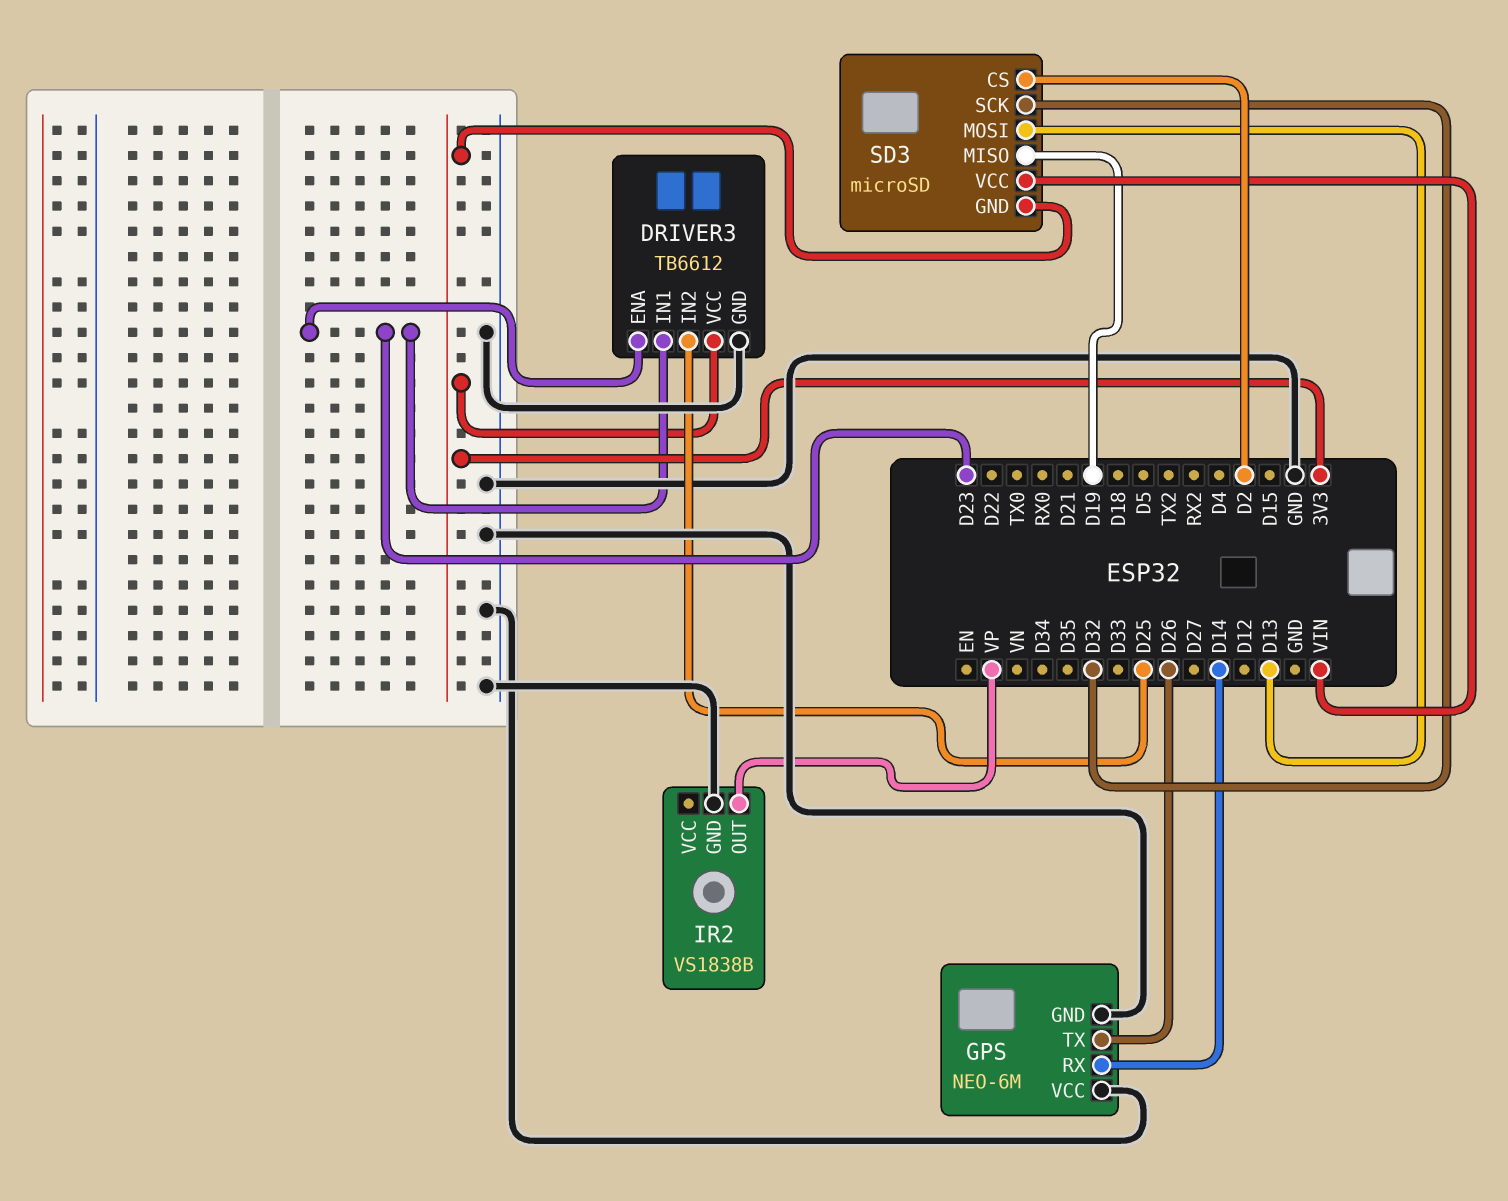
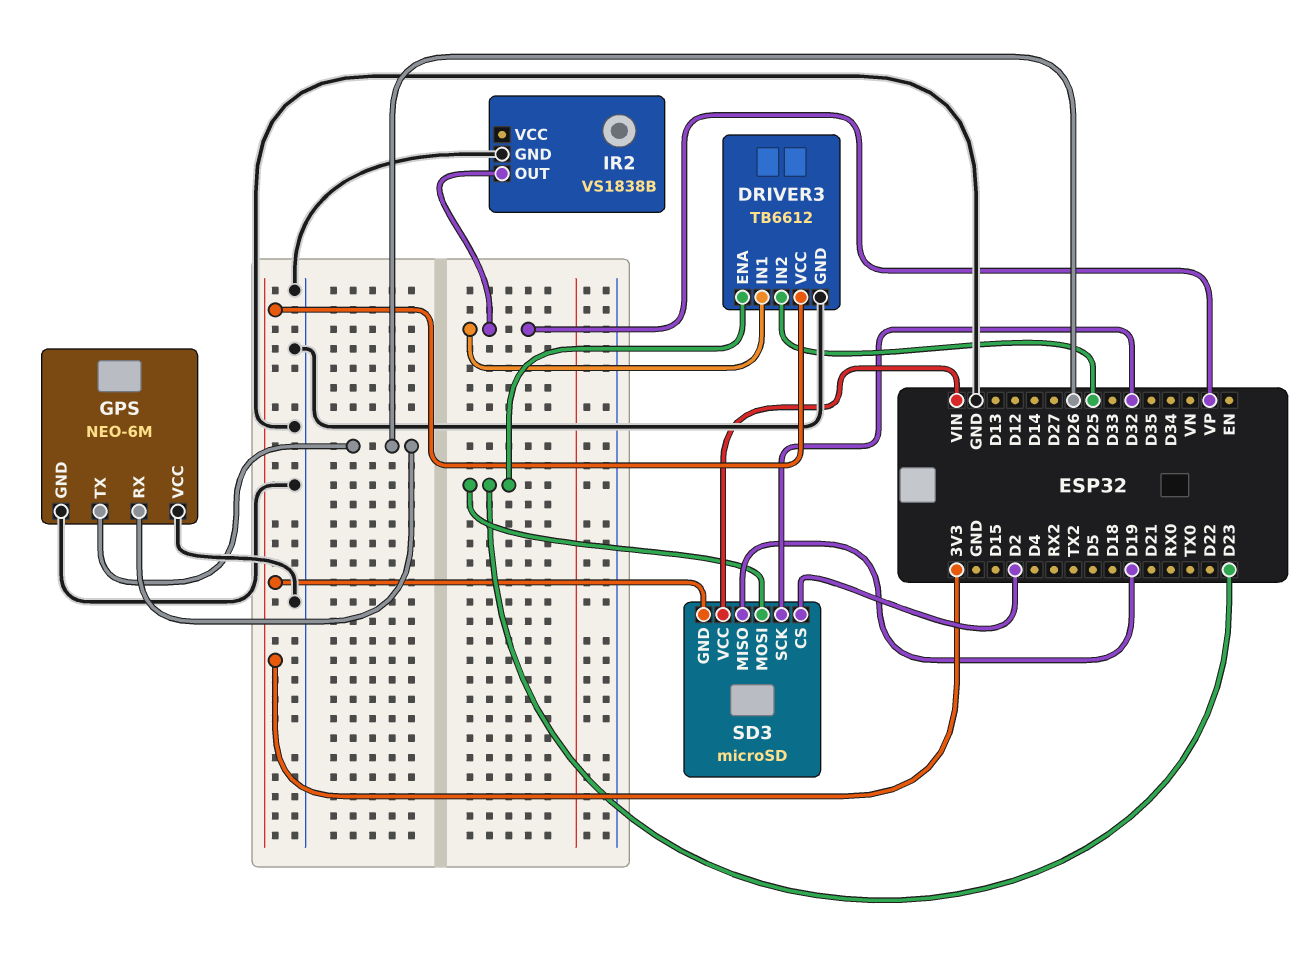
DRIVER3 pin IN1: D23 -> VP
GPS pin RX: D14 -> D26
SD3 pin MOSI: D13 -> D23

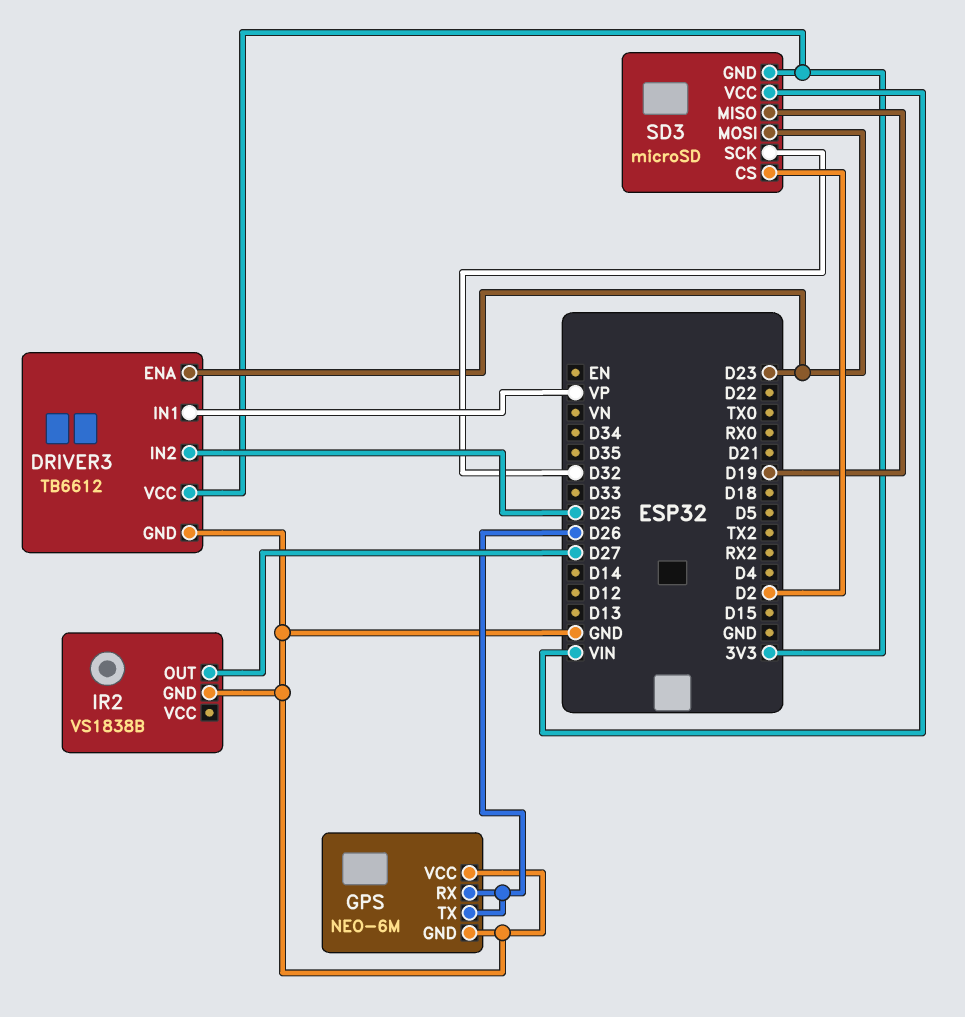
IR2 pin OUT: VP -> D27

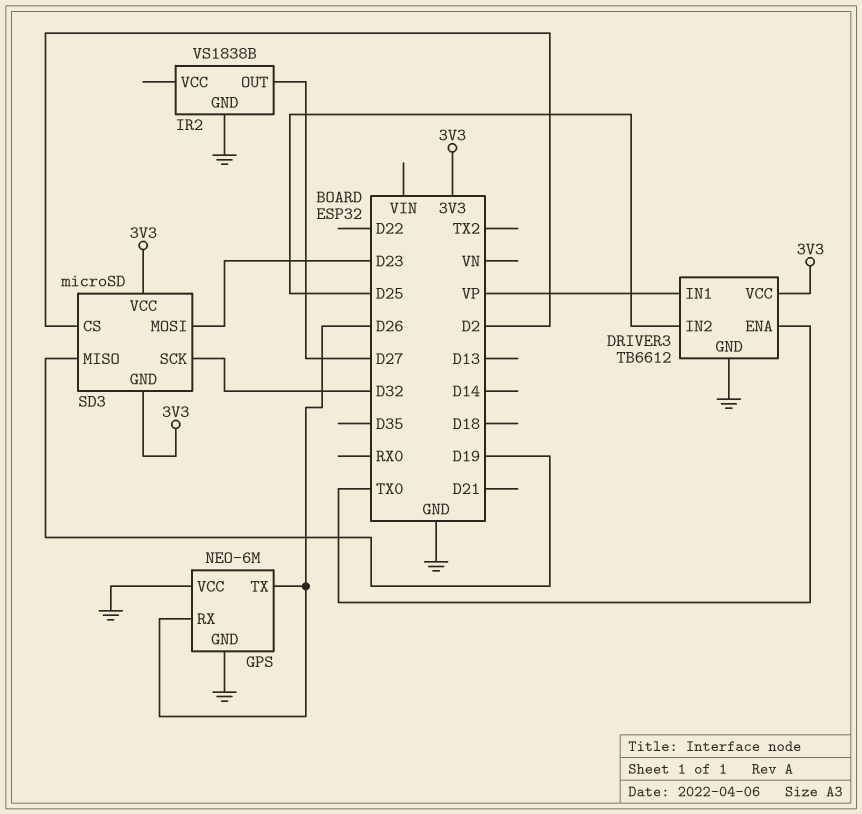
DRIVER3 pin ENA: D23 -> TX0
SD3 pin VCC: VIN -> 3V3

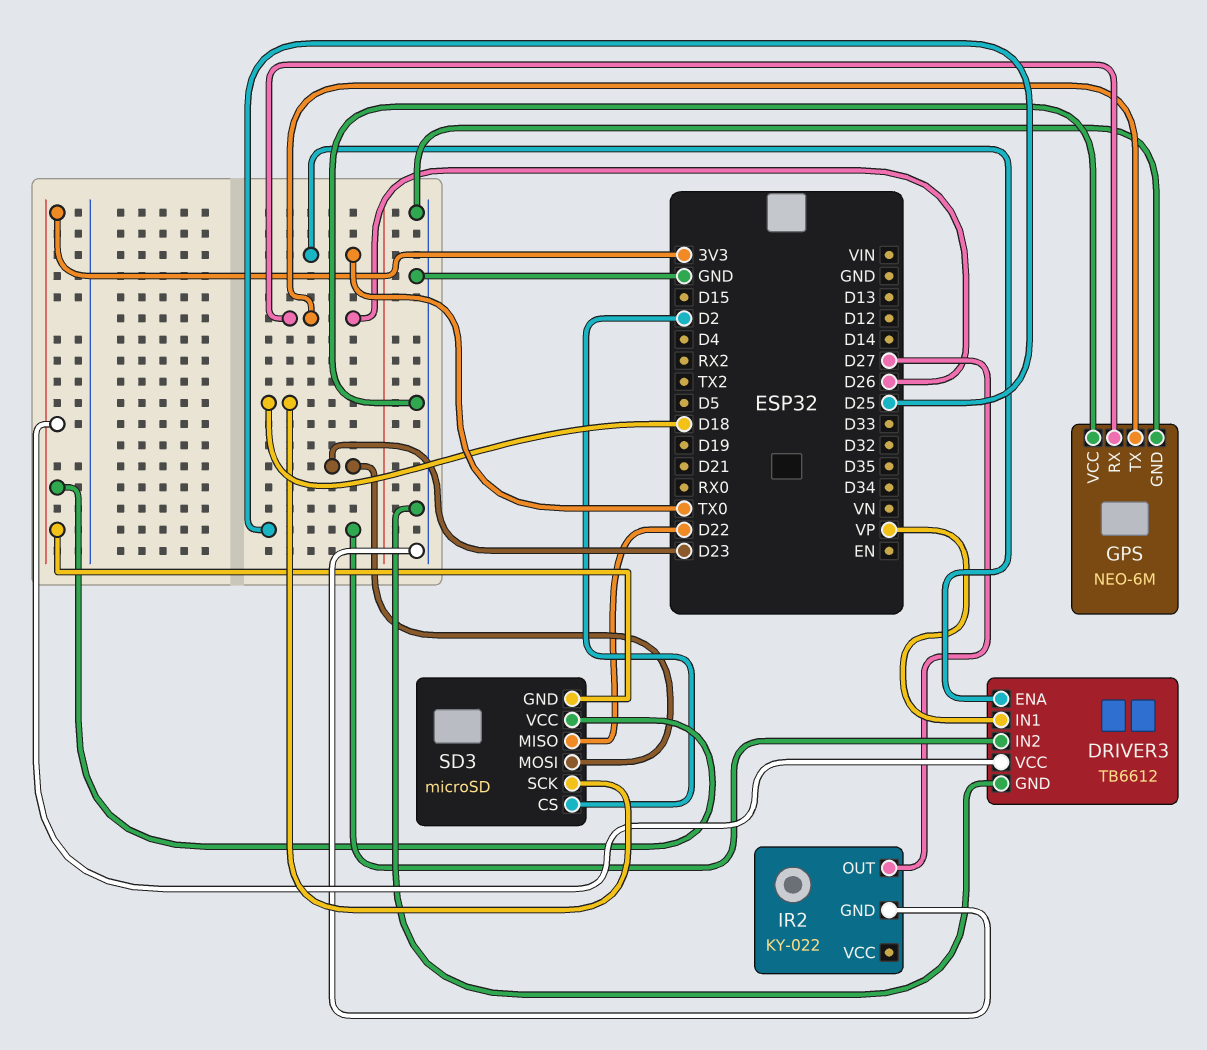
IR2: VS1838B -> KY-022
SD3 pin MISO: D19 -> D22
SD3 pin SCK: D32 -> D18

